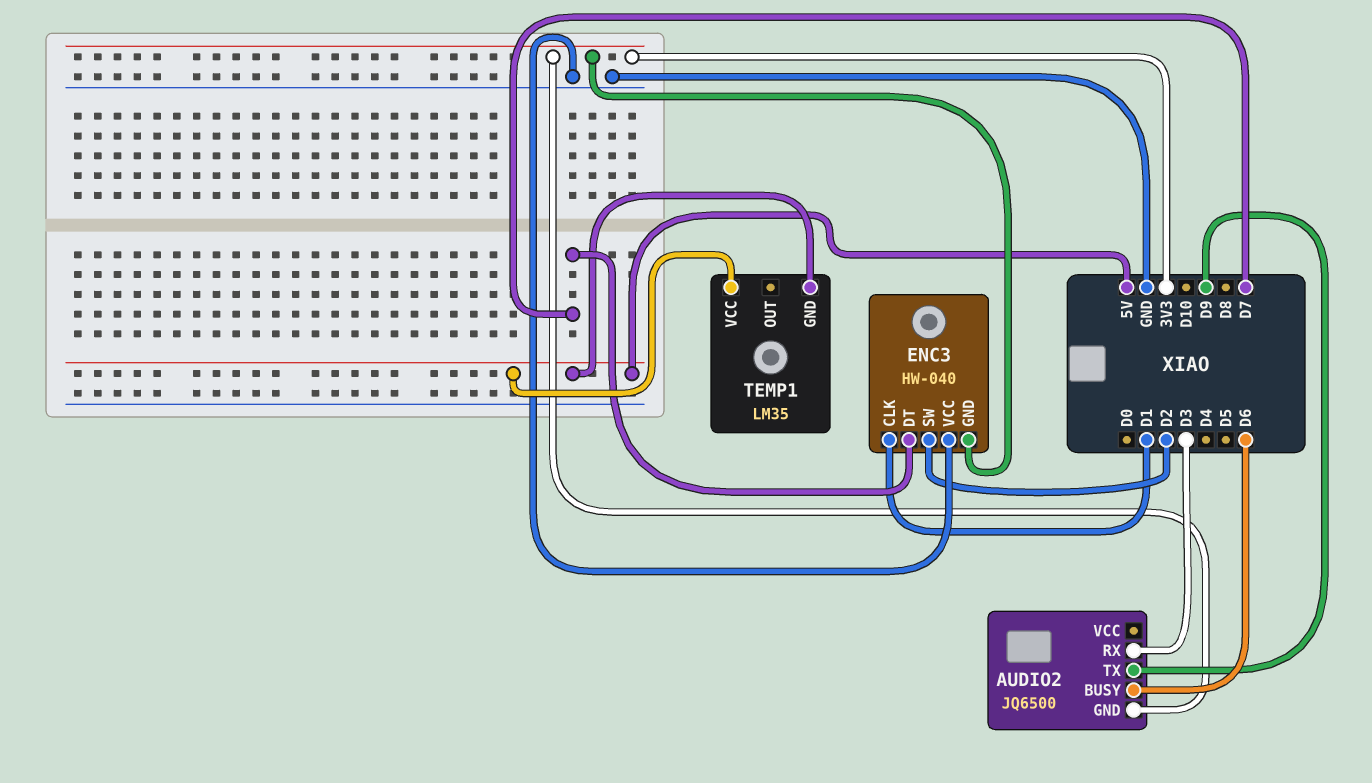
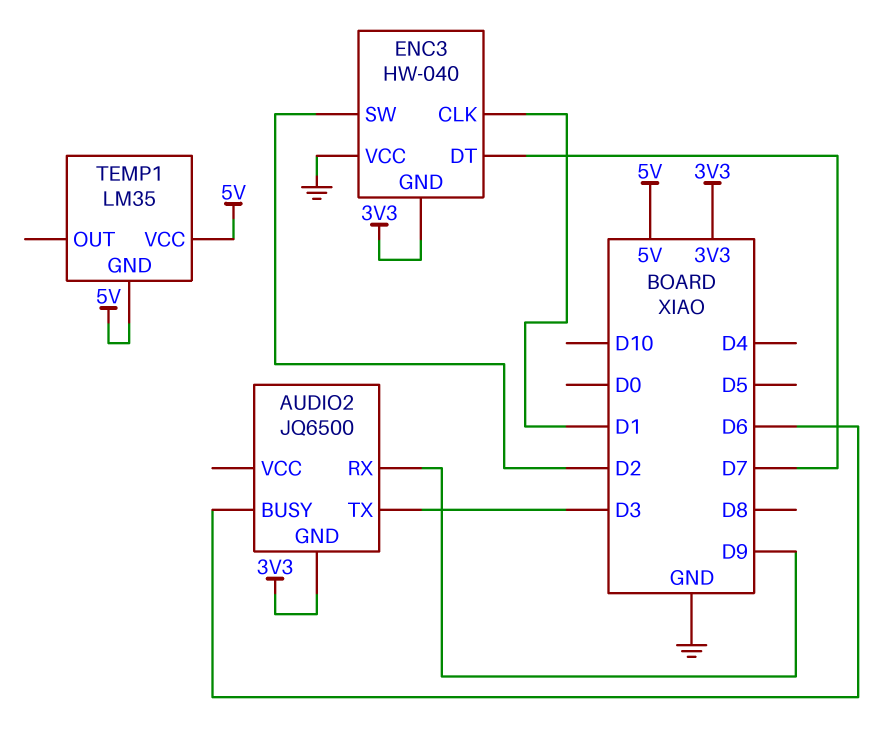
AUDIO2 pin RX: D3 -> D9
AUDIO2 pin TX: D9 -> D3

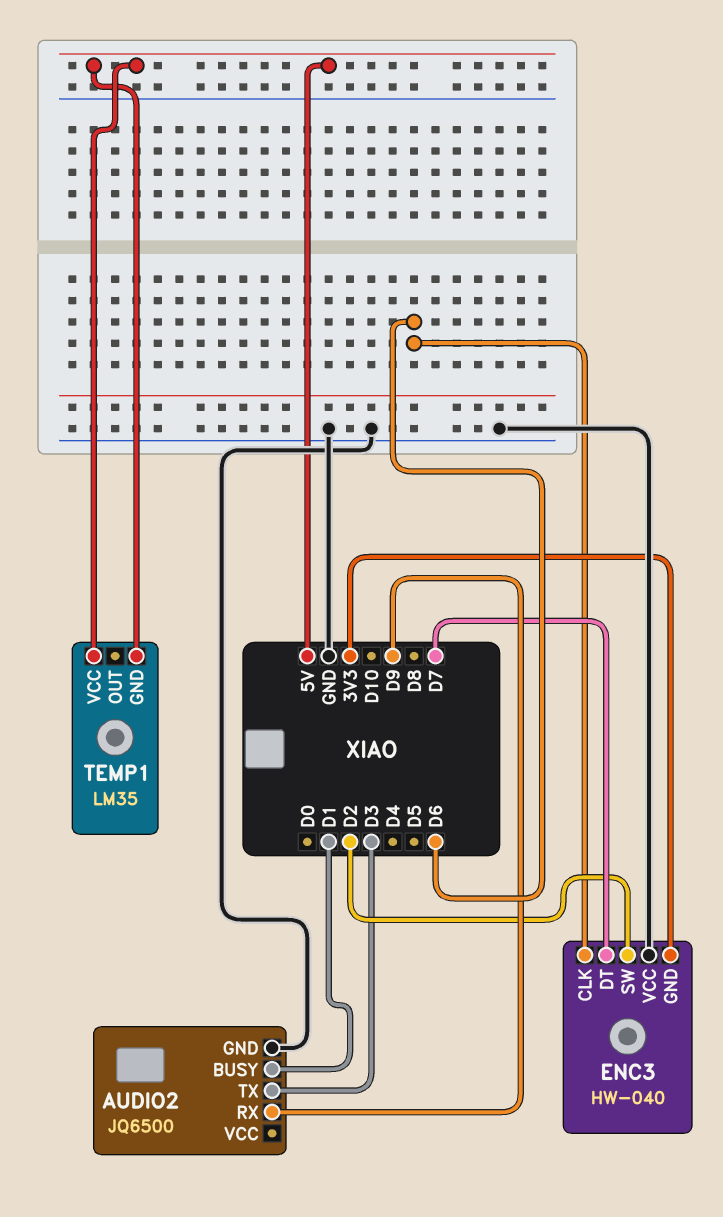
AUDIO2 pin BUSY: D6 -> D1
AUDIO2 pin GND: 3V3 -> GND
ENC3 pin CLK: D1 -> D6

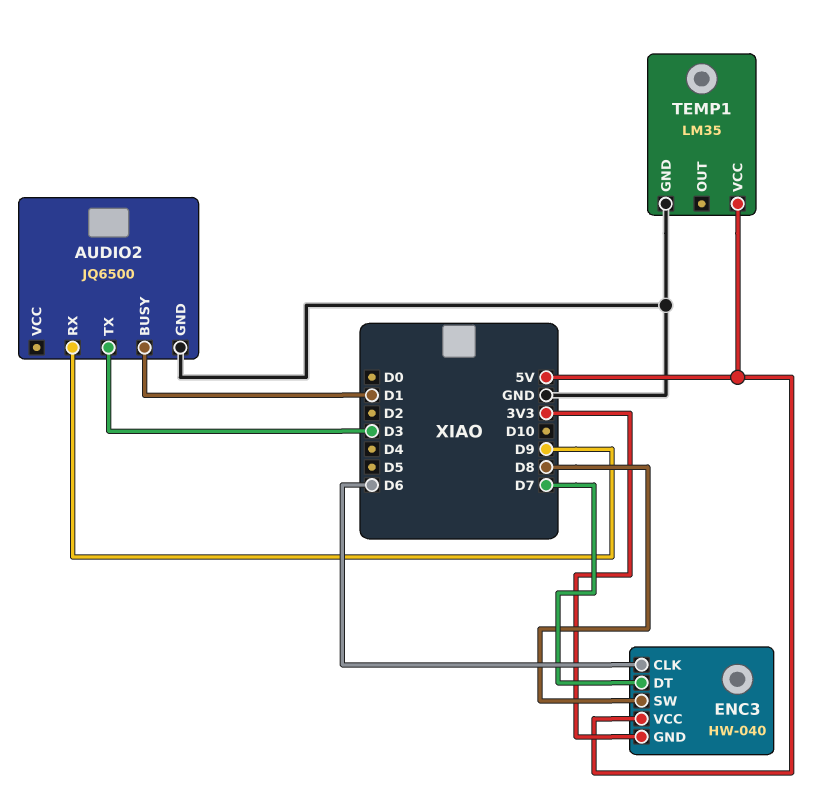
ENC3 pin SW: D2 -> D8
ENC3 pin VCC: GND -> 5V
TEMP1 pin GND: 5V -> GND

